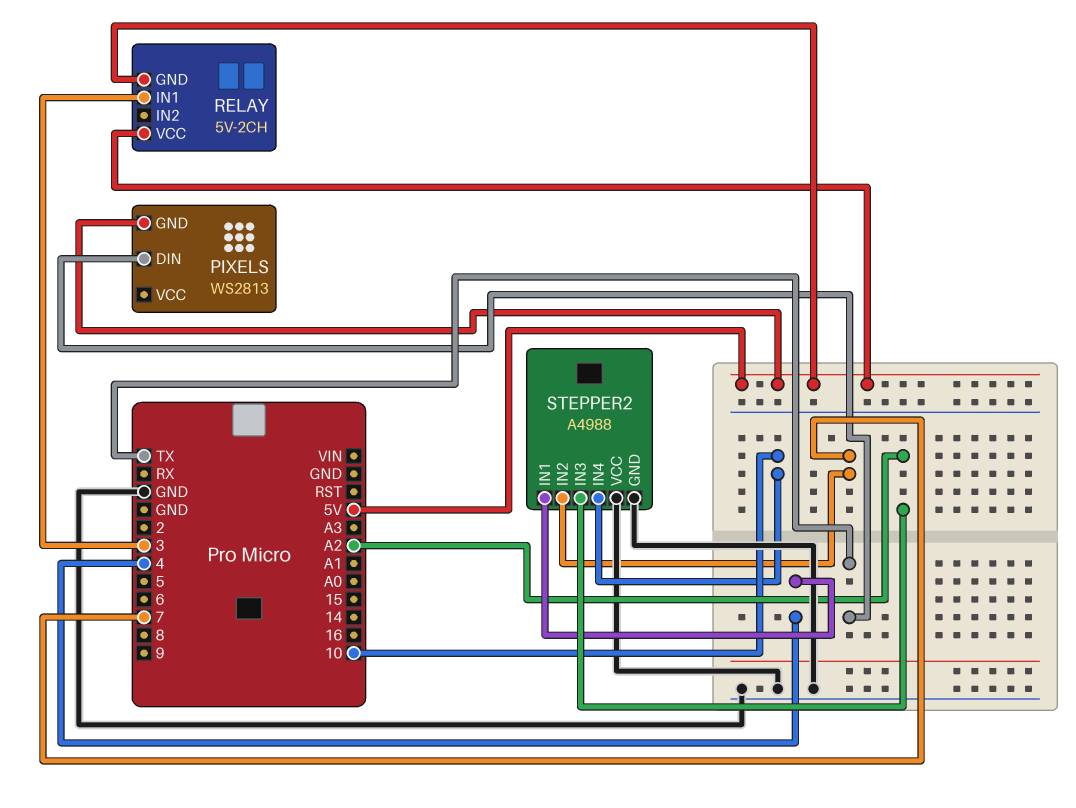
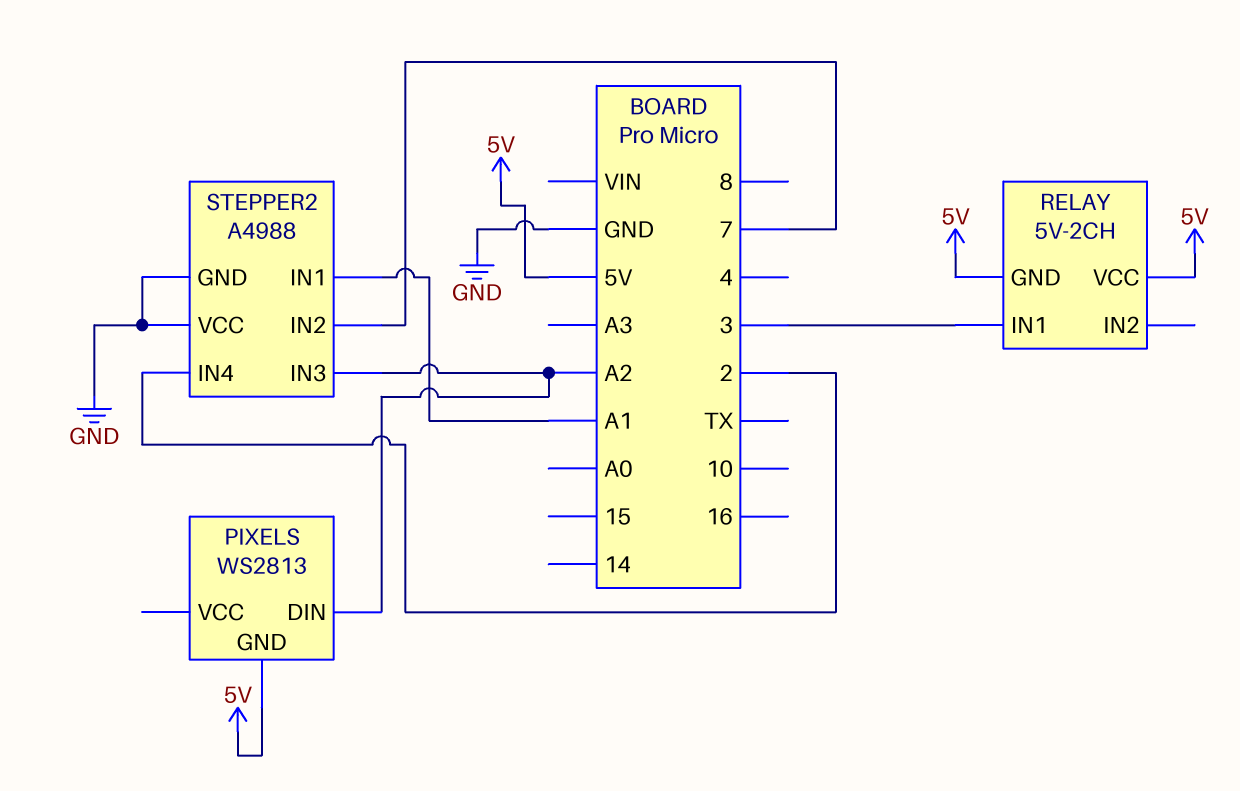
PIXELS pin DIN: TX -> A2
STEPPER2 pin IN1: 4 -> A1
STEPPER2 pin IN4: 10 -> 2

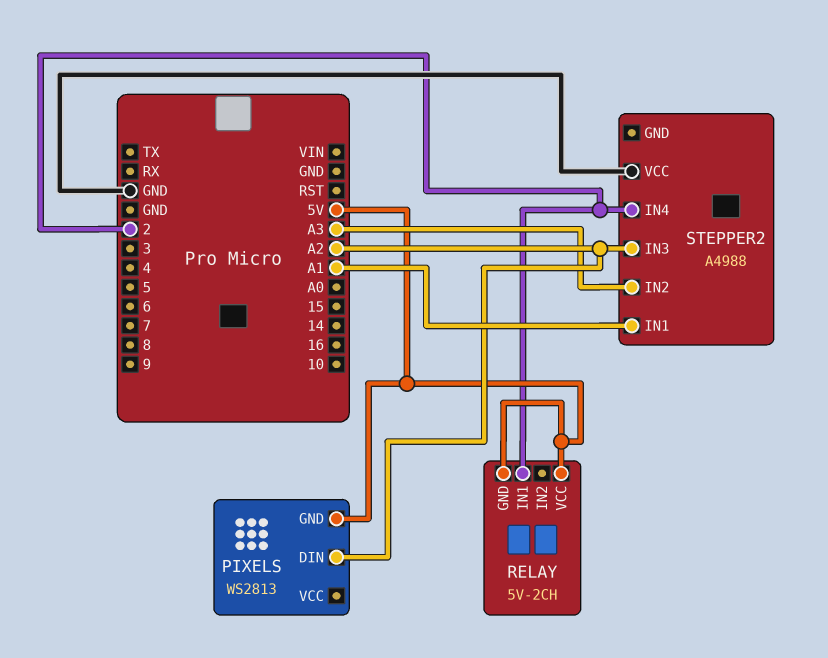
RELAY pin IN1: 3 -> 2
STEPPER2 pin GND: GND -> none
STEPPER2 pin IN2: 7 -> A3

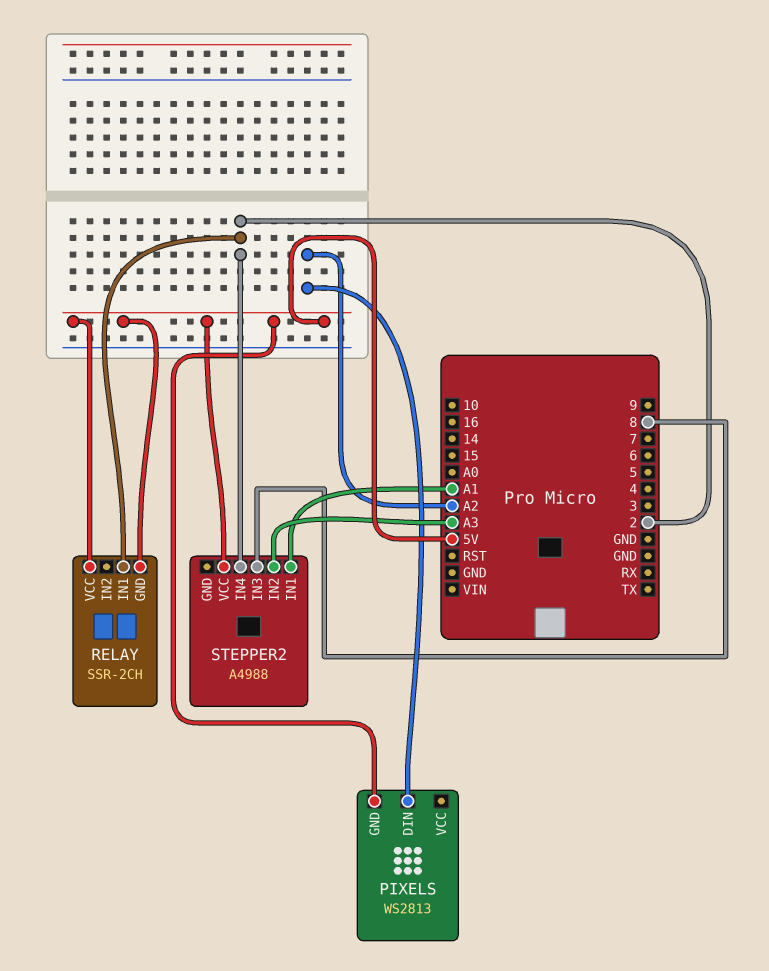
RELAY: 5V-2CH -> SSR-2CH
STEPPER2 pin IN3: A2 -> 8
STEPPER2 pin VCC: GND -> 5V

